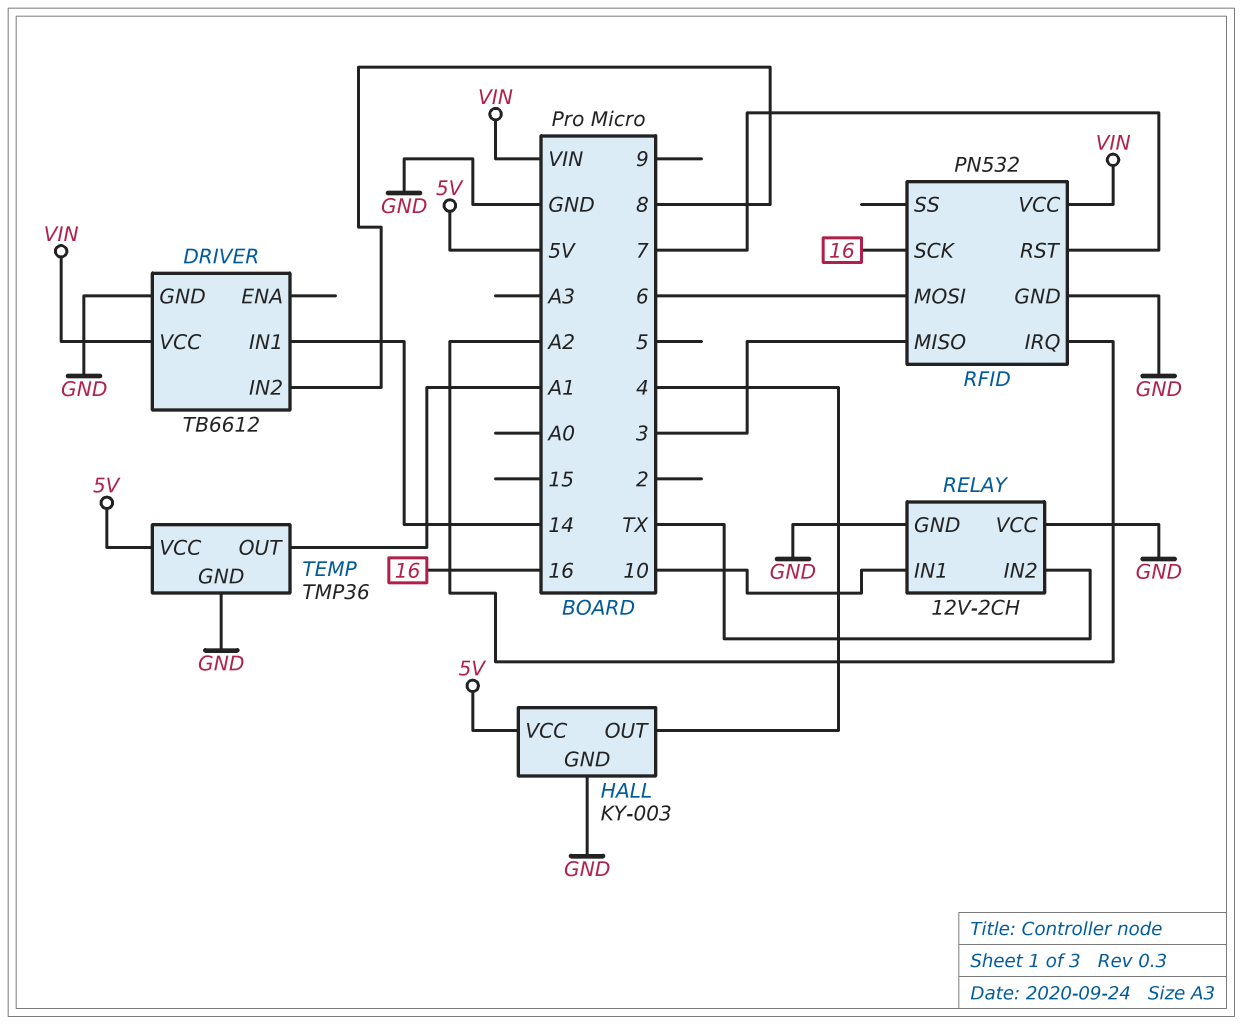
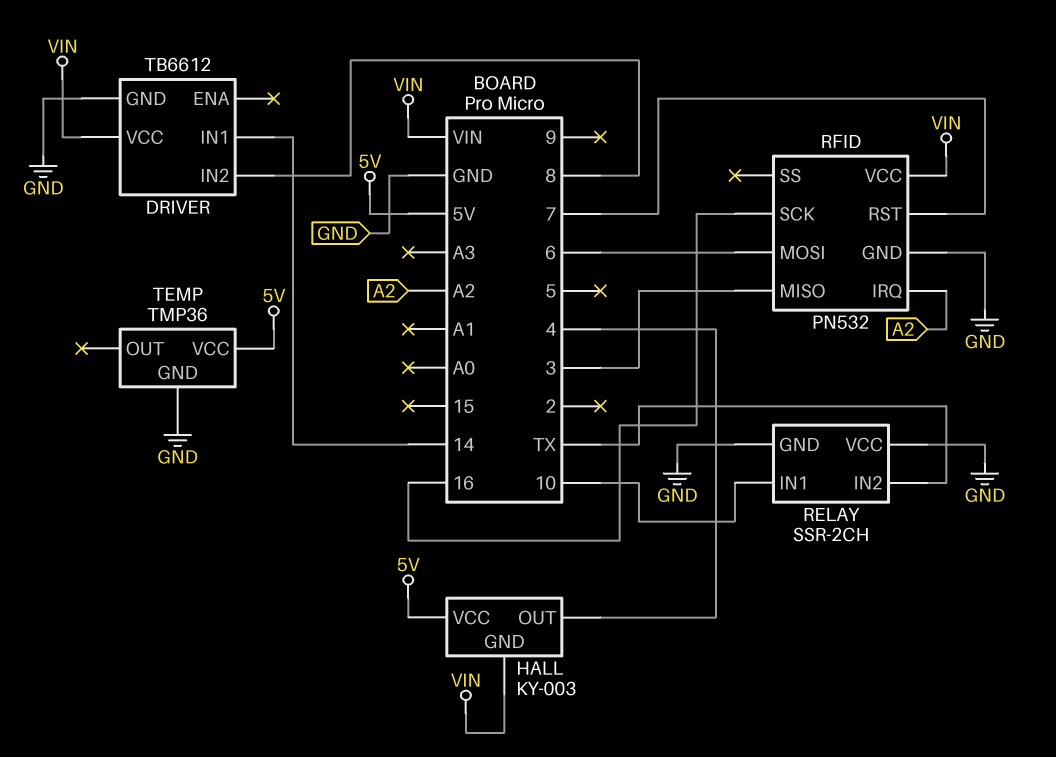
HALL pin GND: GND -> VIN
RELAY: 12V-2CH -> SSR-2CH
TEMP pin OUT: A1 -> none

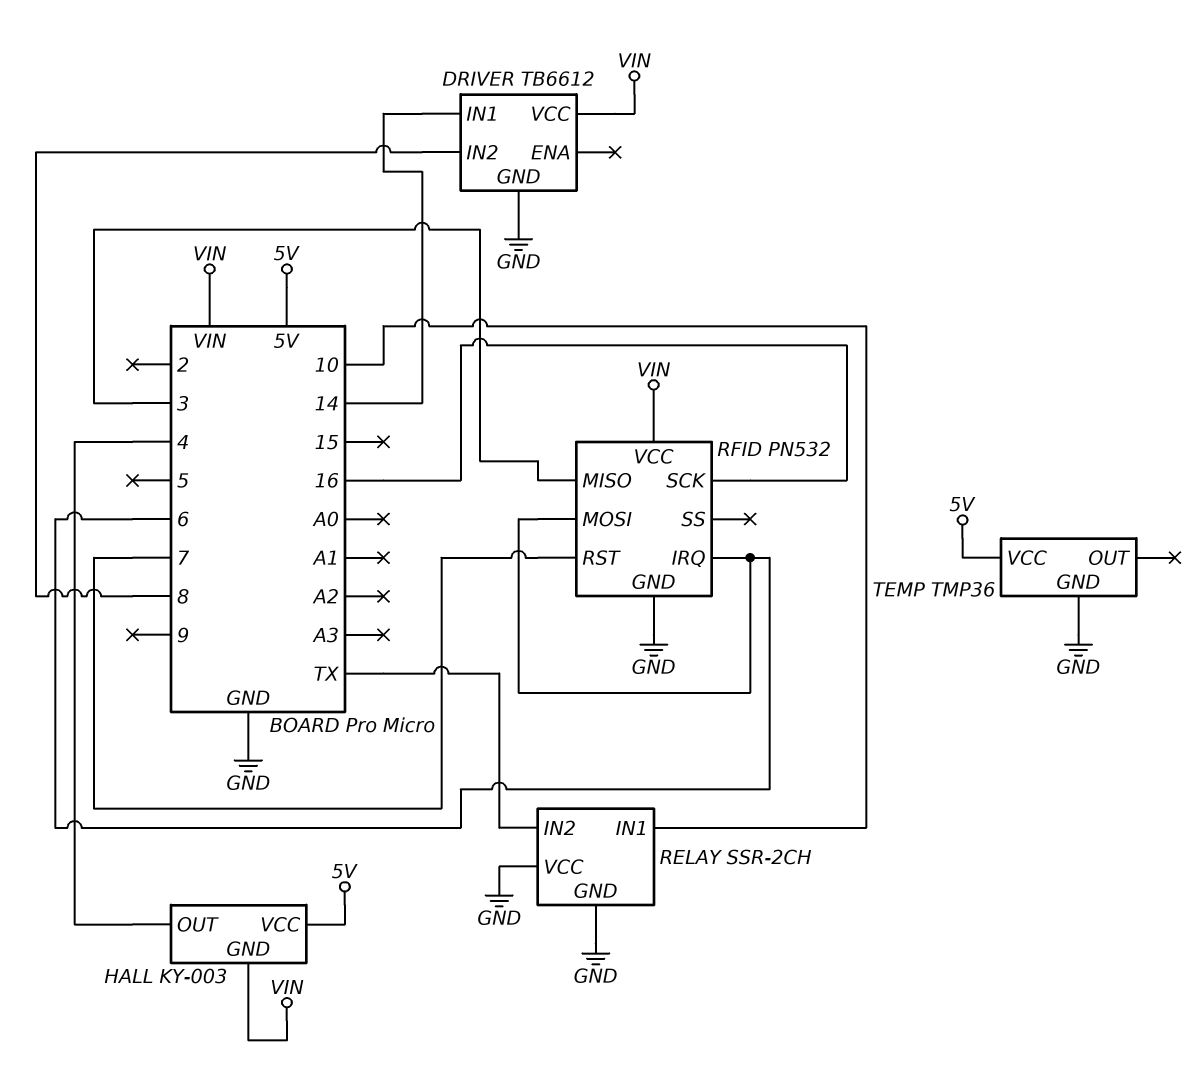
RFID pin IRQ: A2 -> 6

